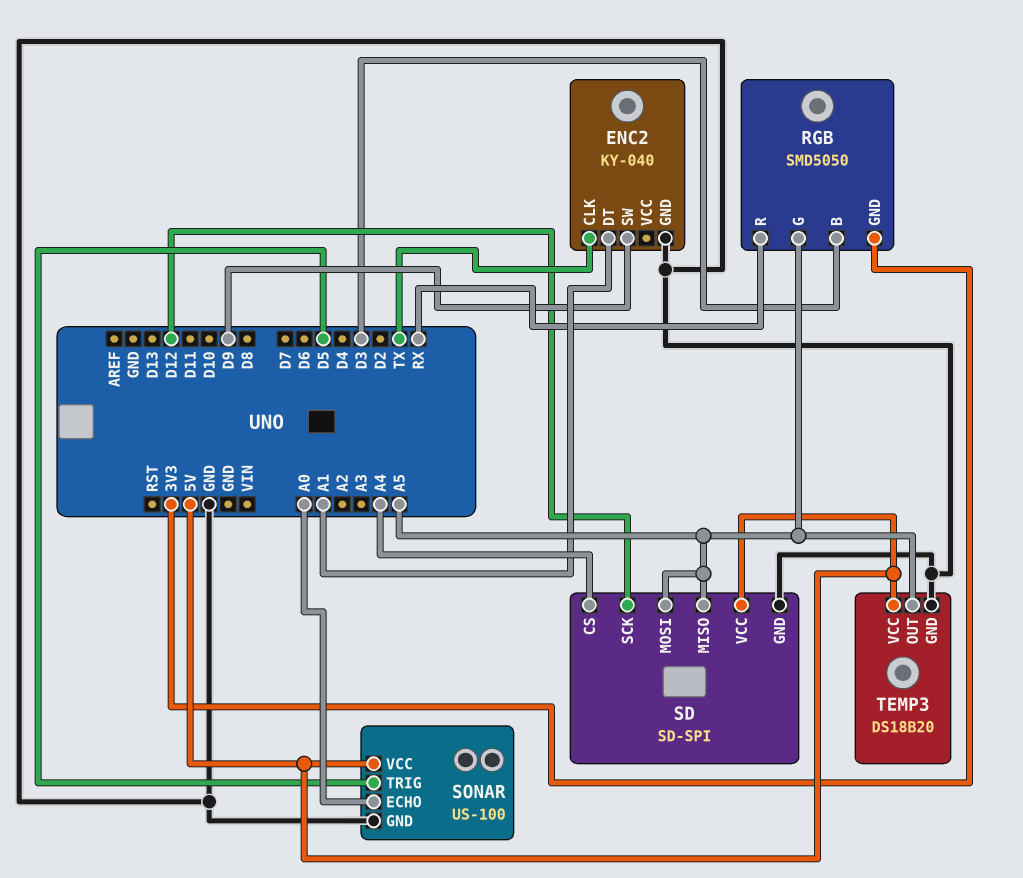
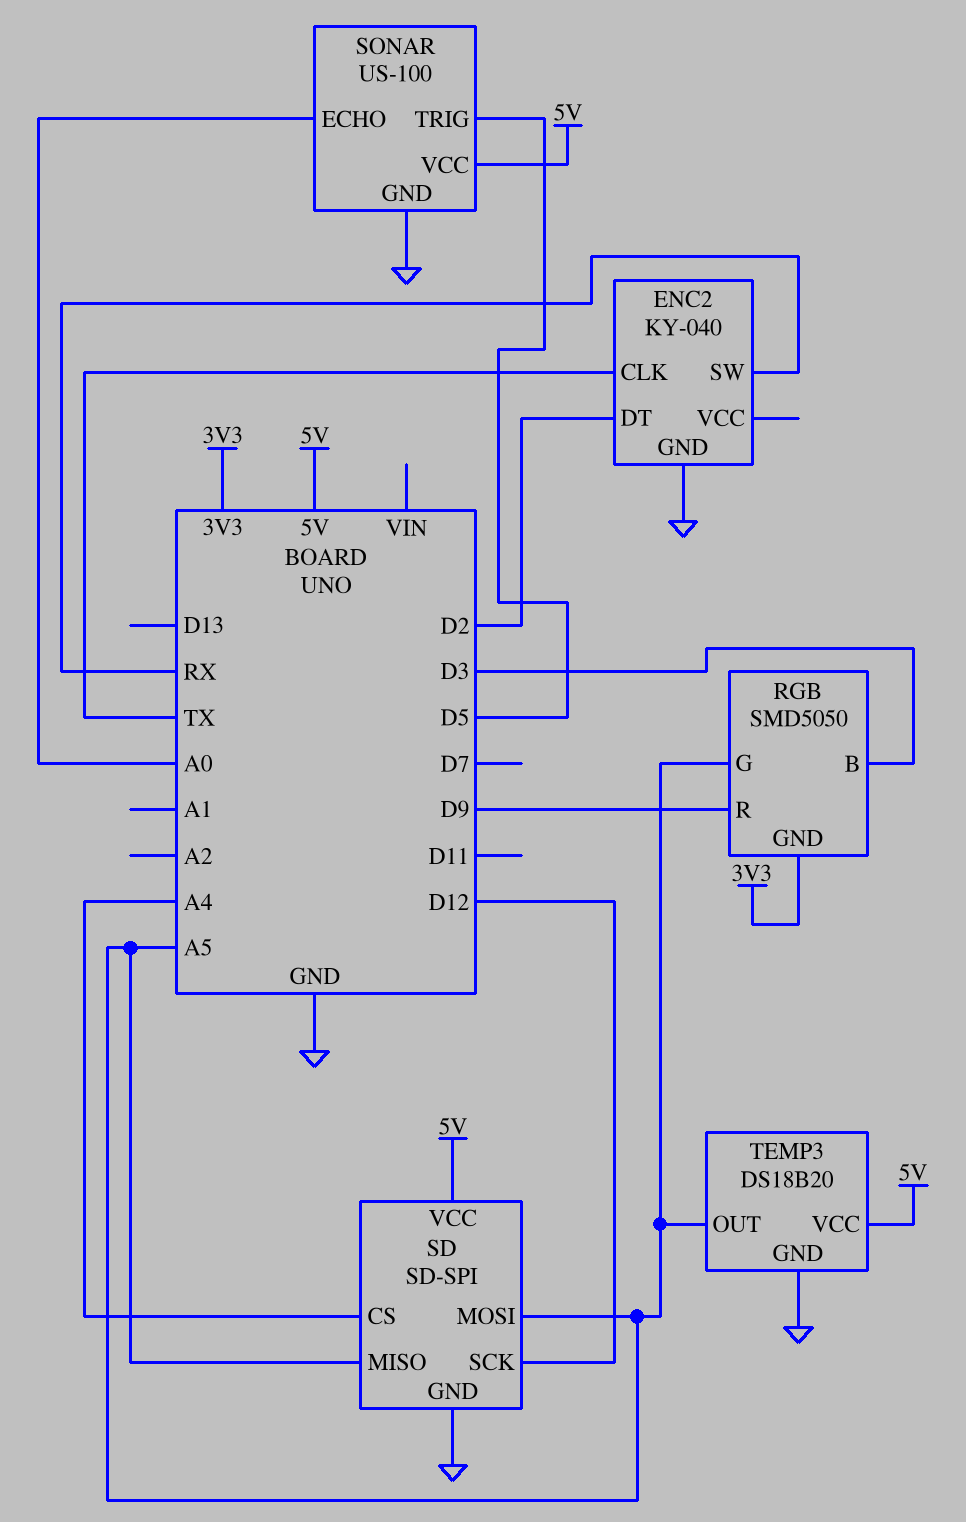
ENC2 pin DT: A1 -> D2
ENC2 pin SW: D9 -> RX
RGB pin R: RX -> D9

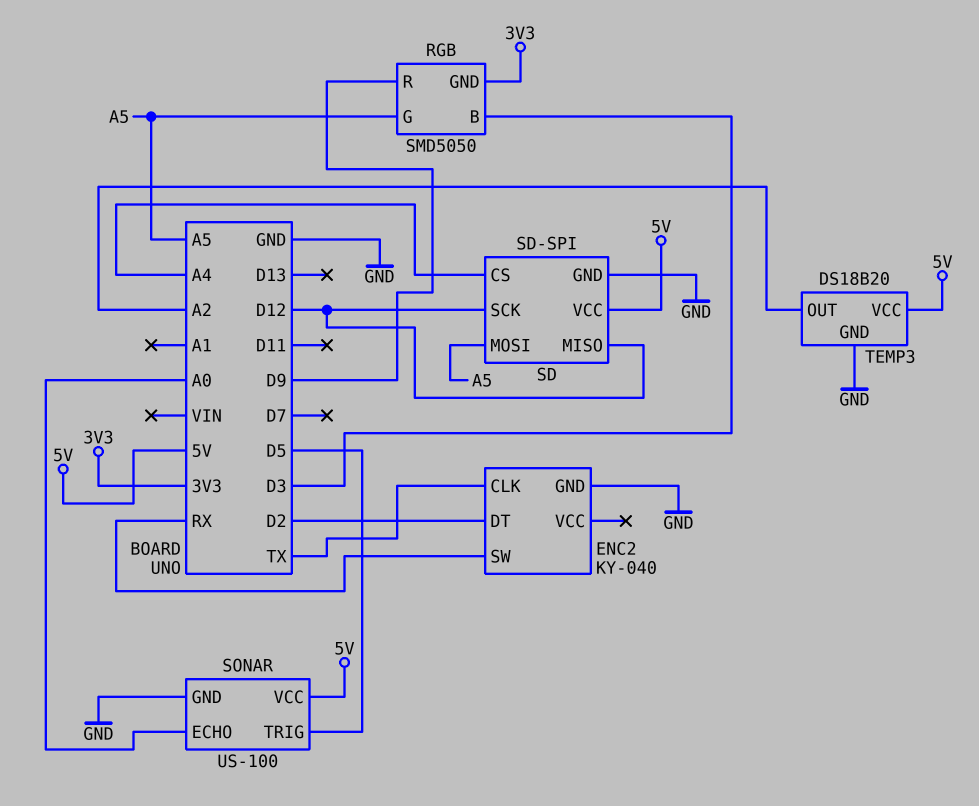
SD pin MISO: A5 -> D12
TEMP3 pin OUT: A5 -> A2

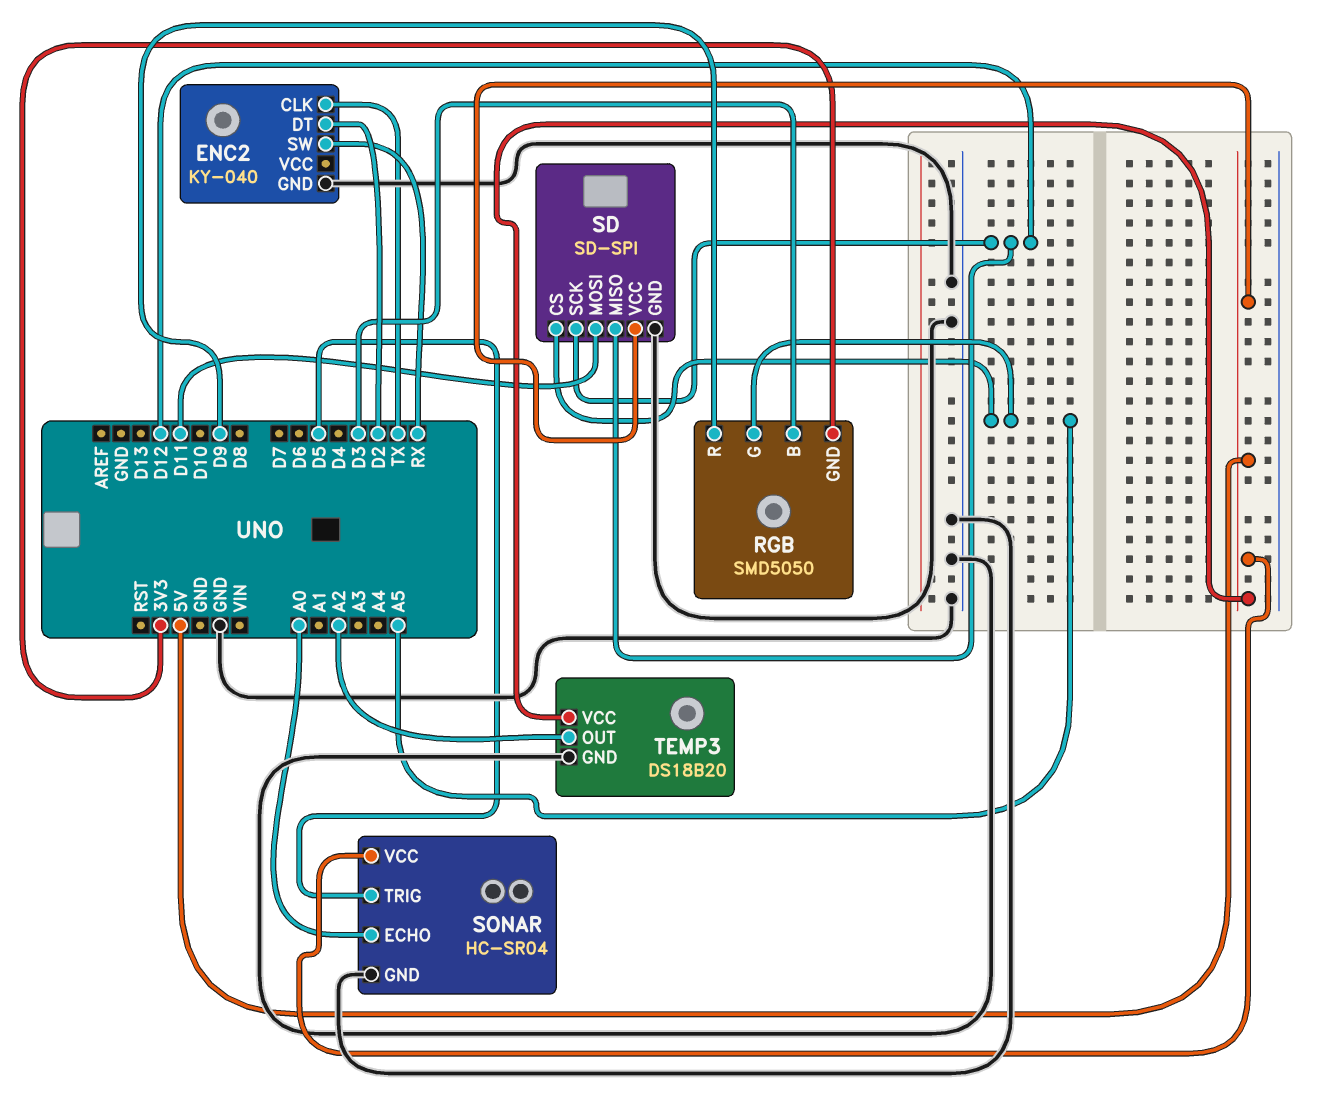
SD pin CS: A4 -> A5
SD pin MOSI: A5 -> D11
SONAR: US-100 -> HC-SR04

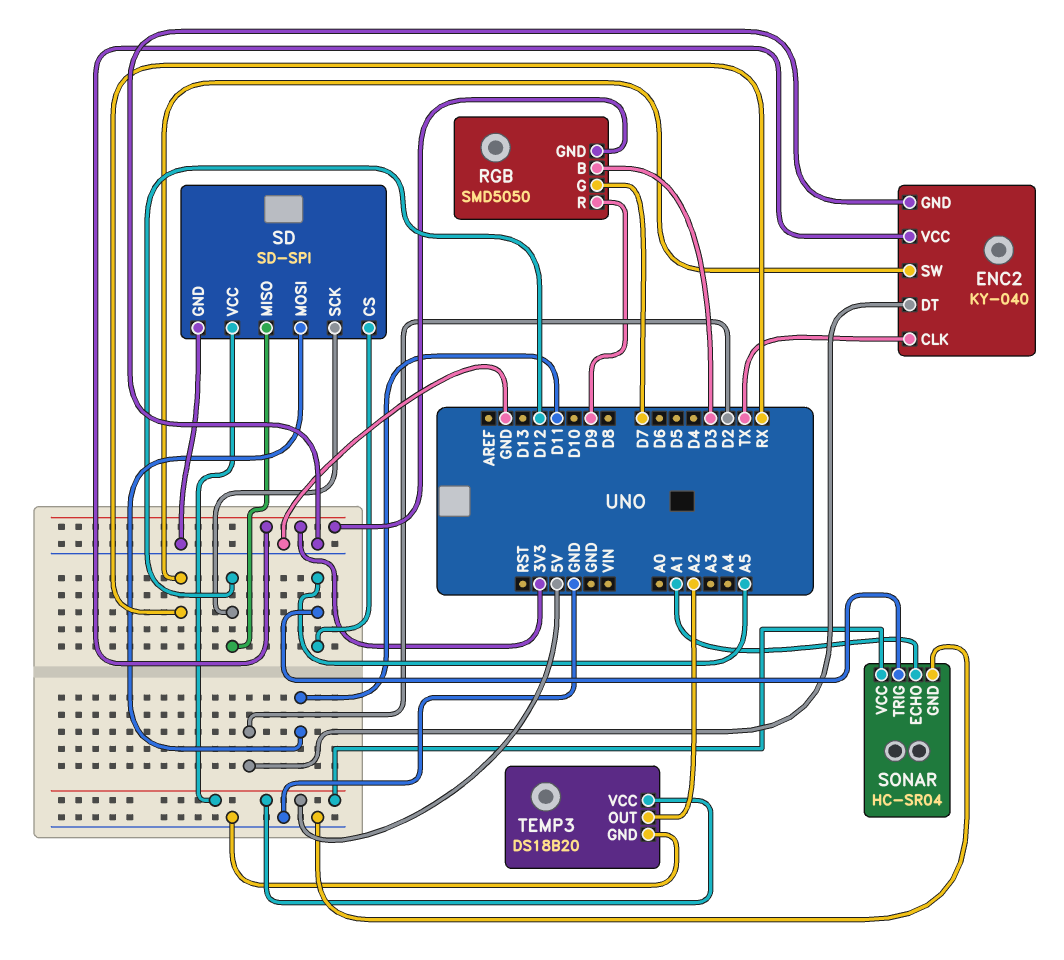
ENC2 pin VCC: none -> 3V3
RGB pin G: A5 -> D7
SONAR pin ECHO: A0 -> A1
SONAR pin TRIG: D5 -> A5

